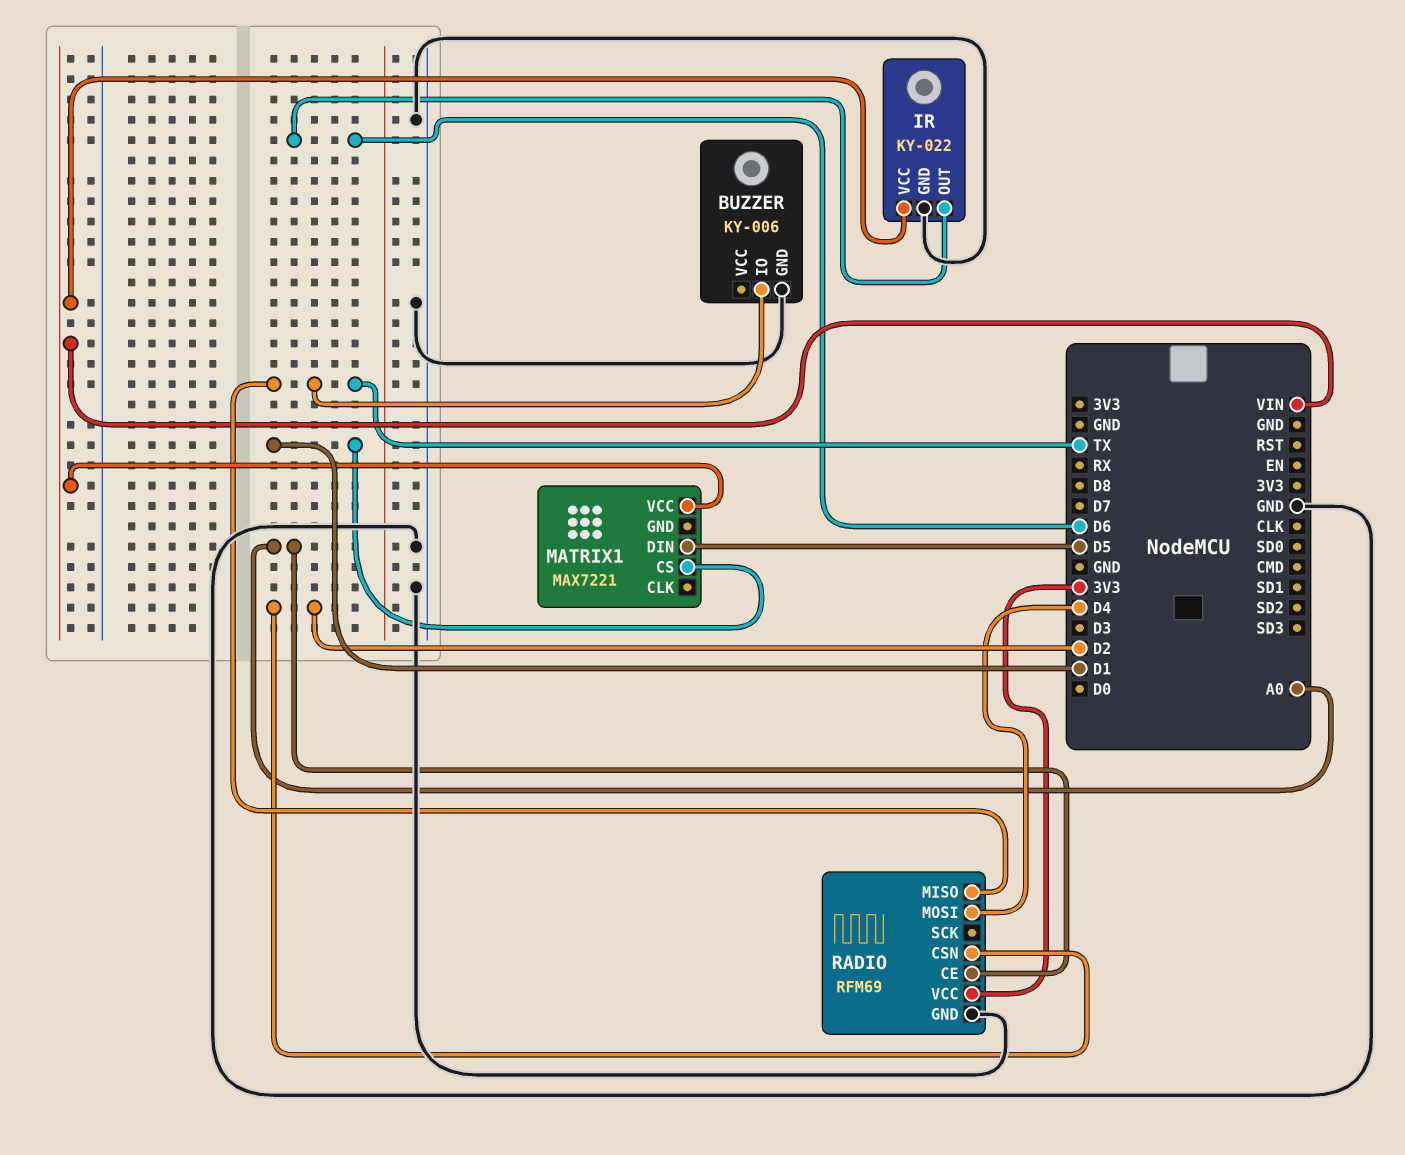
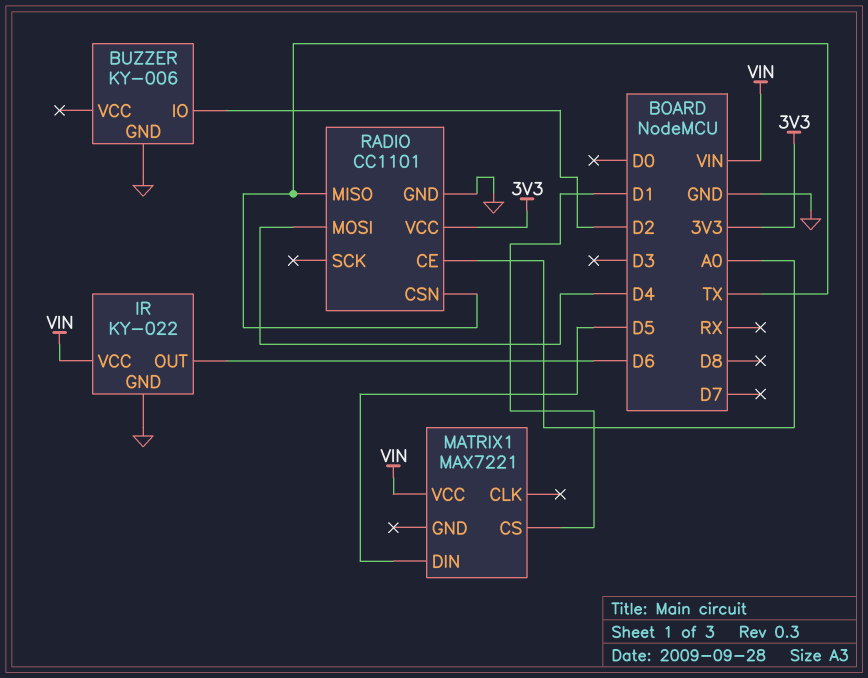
BUZZER pin IO: TX -> D2
RADIO: RFM69 -> CC1101
RADIO pin CSN: D2 -> TX

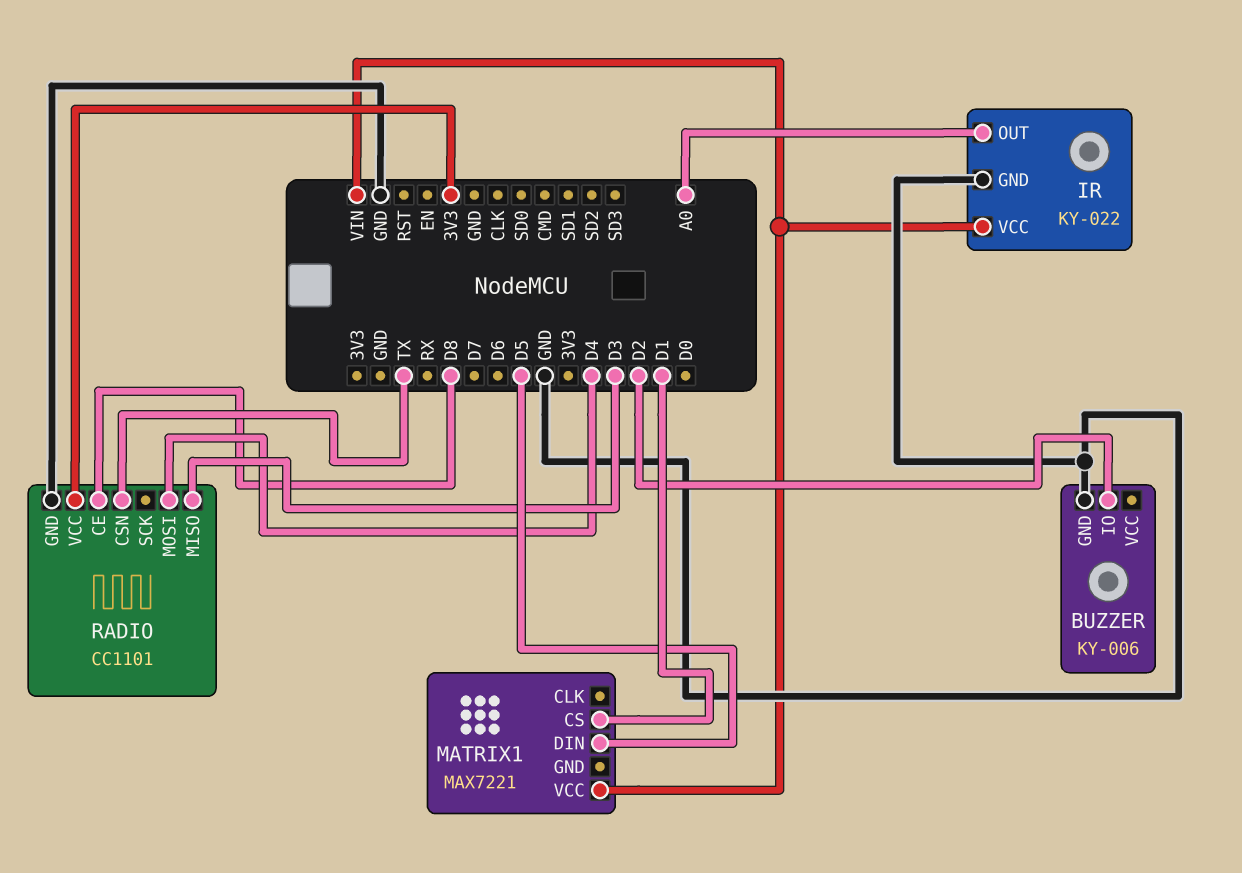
IR pin OUT: D6 -> A0
RADIO pin CE: A0 -> D8
RADIO pin MISO: TX -> D3

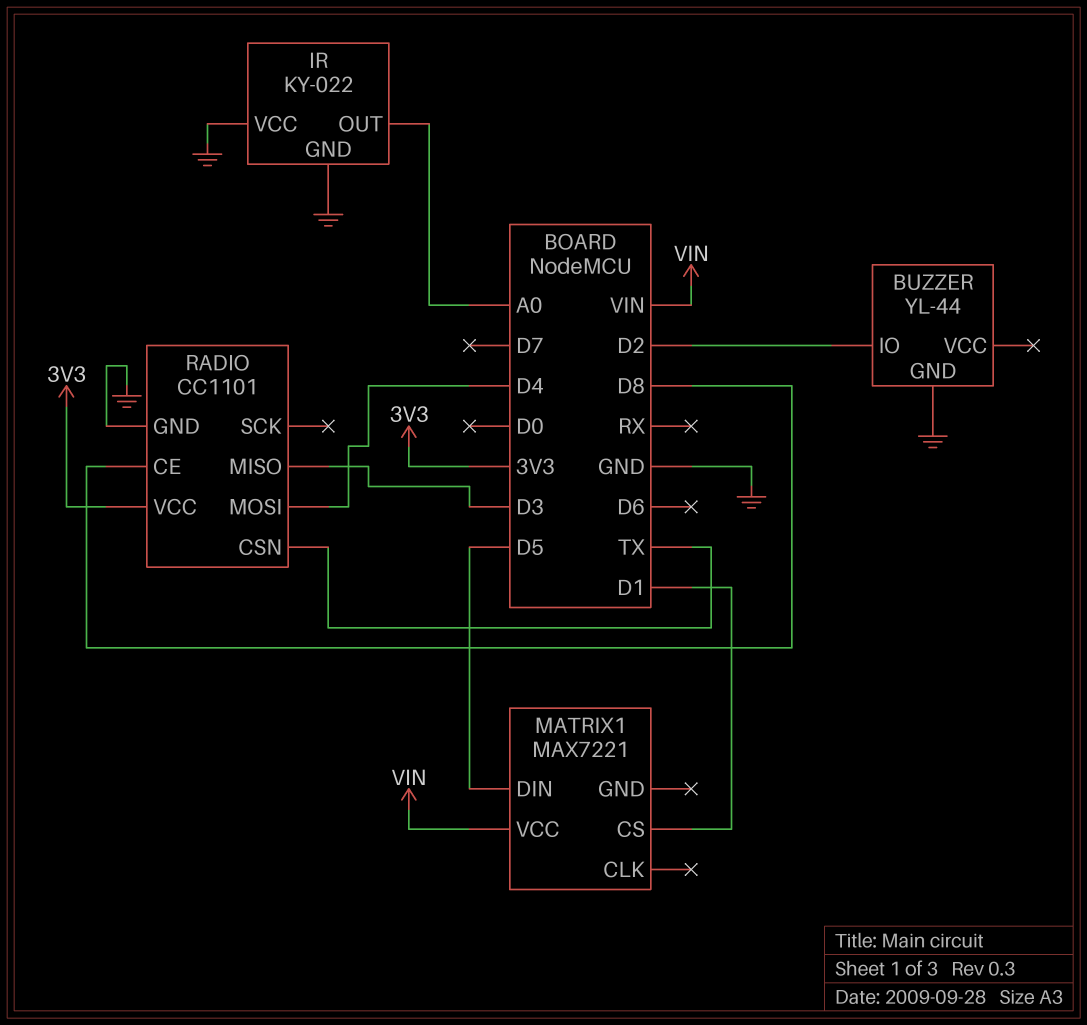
BUZZER: KY-006 -> YL-44
IR pin VCC: VIN -> GND

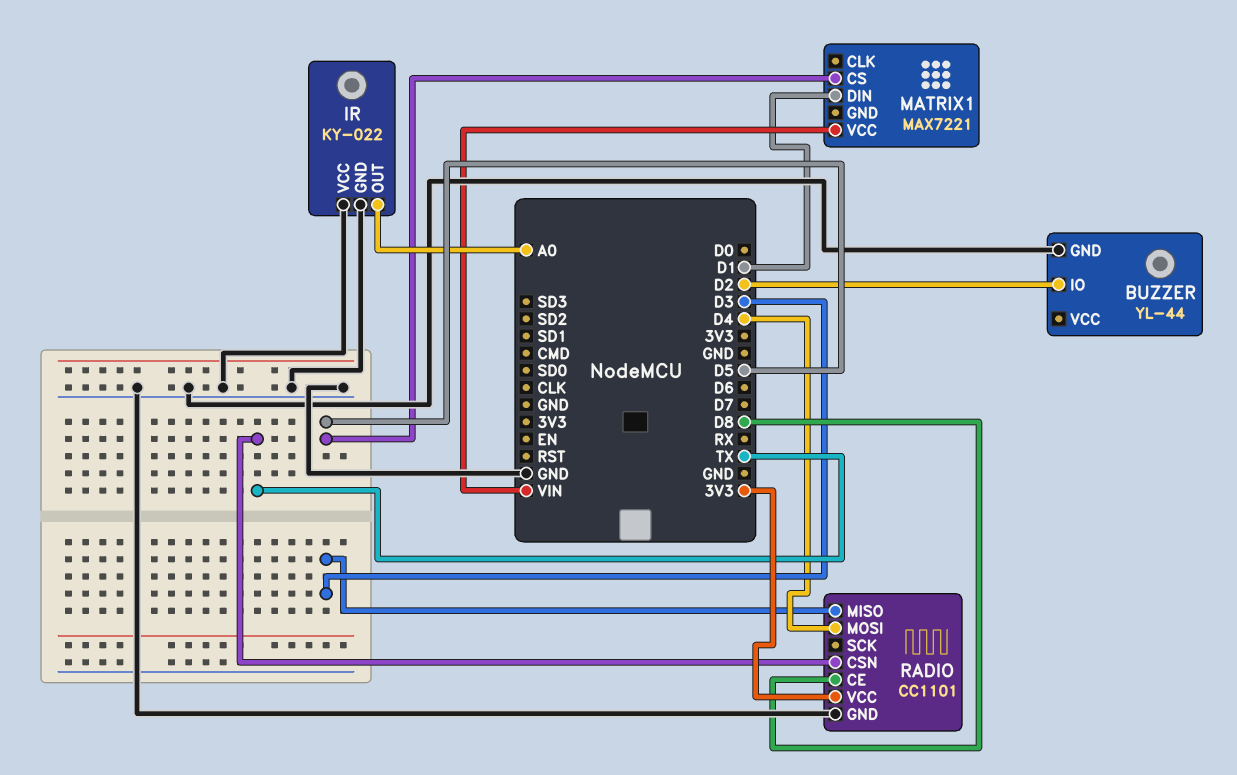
MATRIX1 pin CS: D1 -> D5
MATRIX1 pin DIN: D5 -> D1

